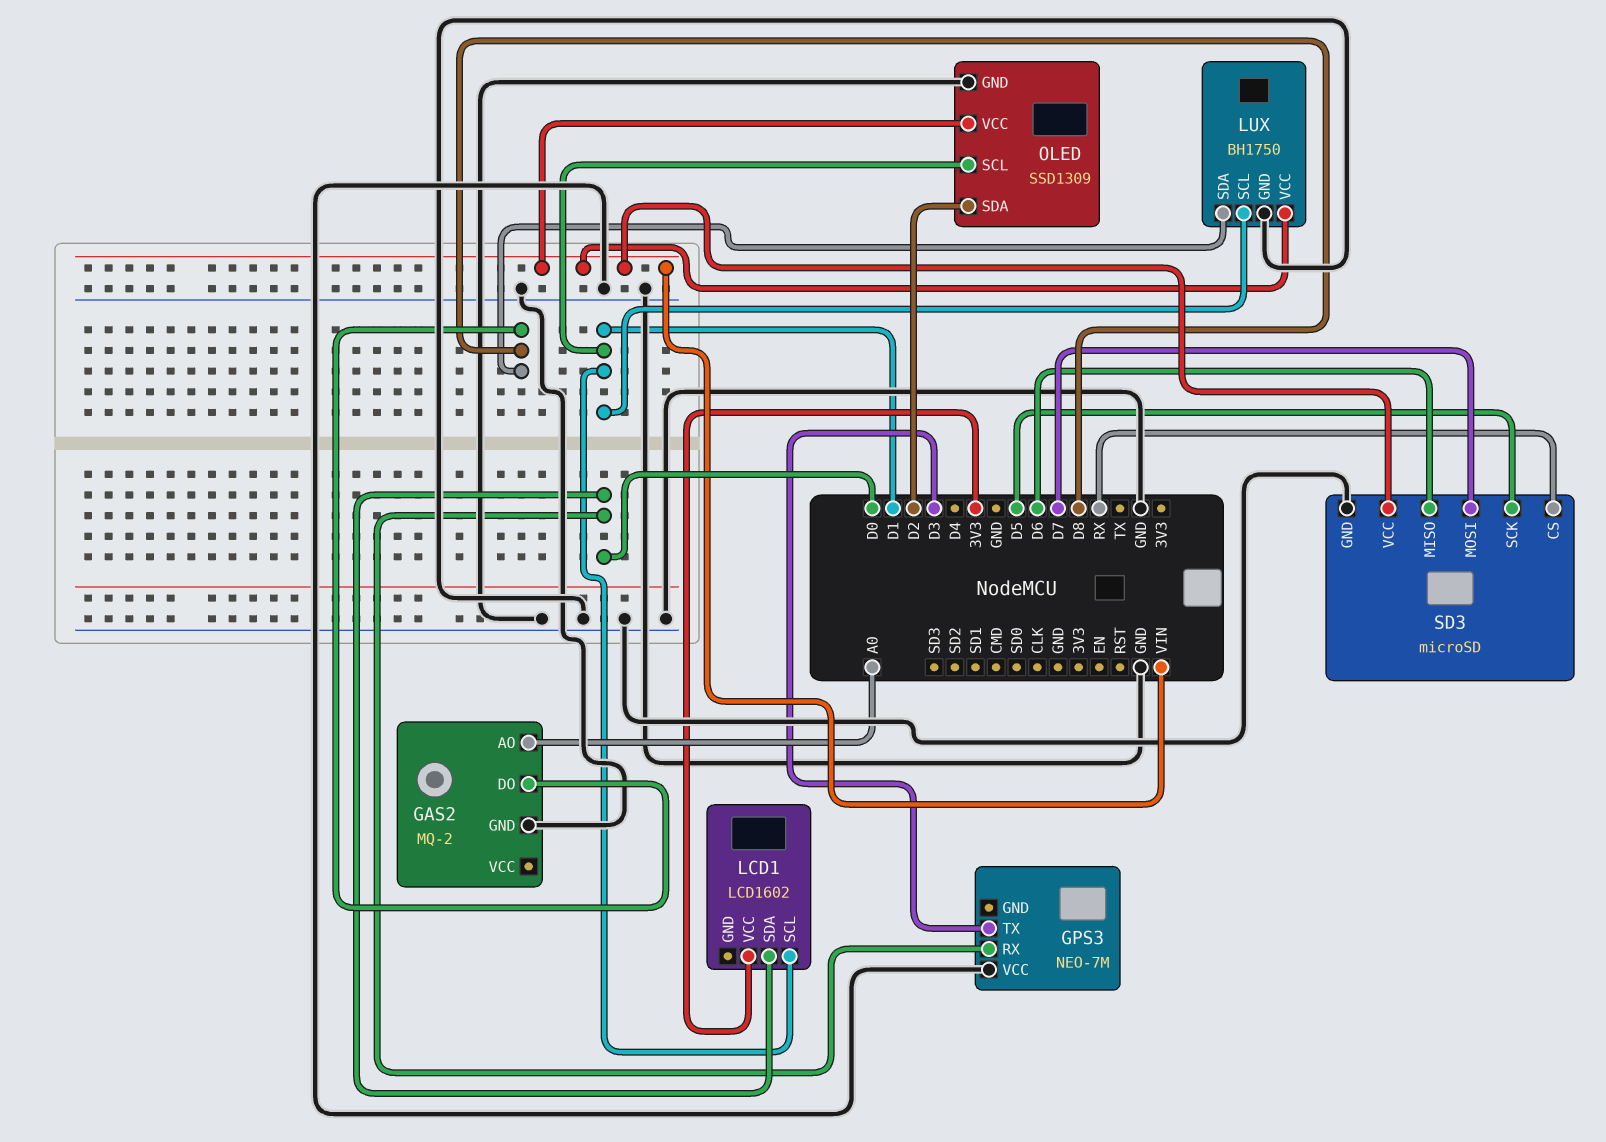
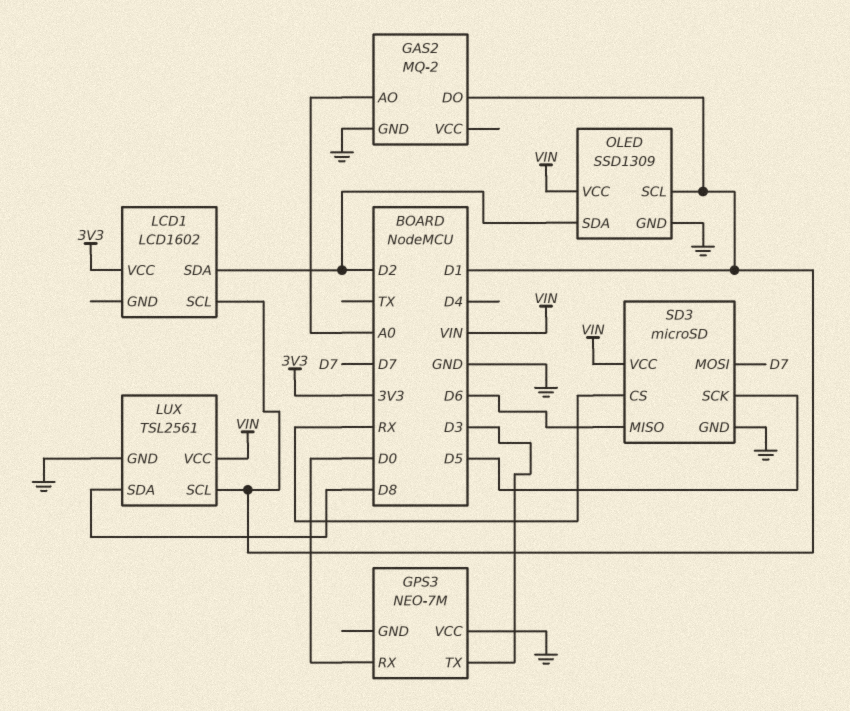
GAS2 pin DO: D8 -> D1
LCD1 pin SDA: D0 -> D2
LUX: BH1750 -> TSL2561

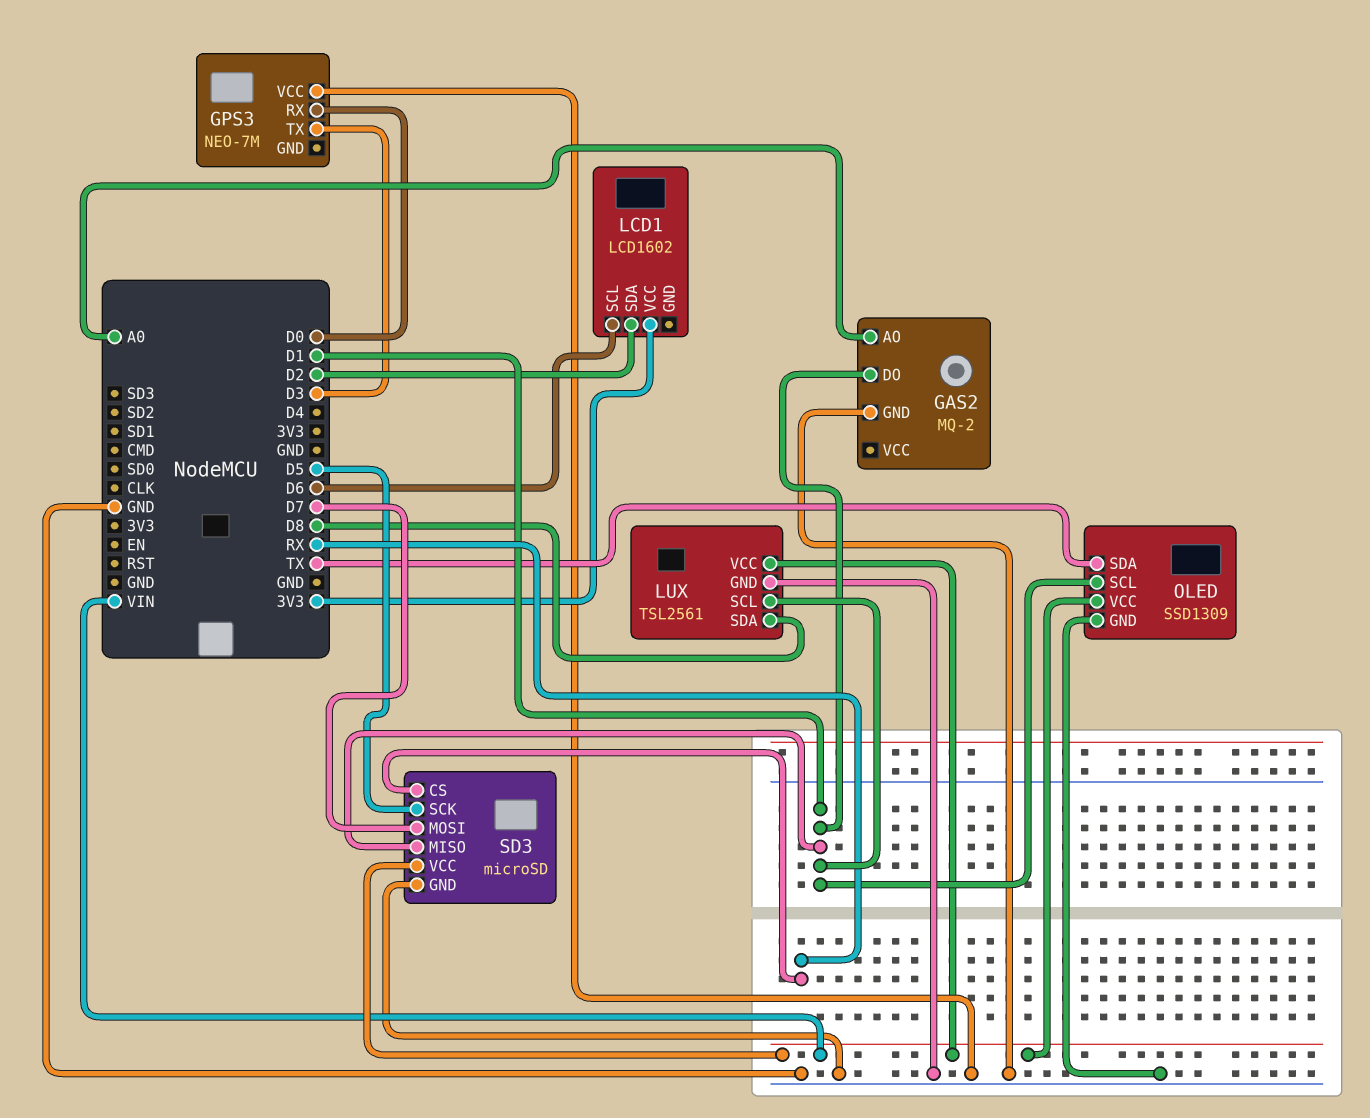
LCD1 pin SCL: D1 -> D6
OLED pin SDA: D2 -> TX
SD3 pin MISO: D6 -> D1

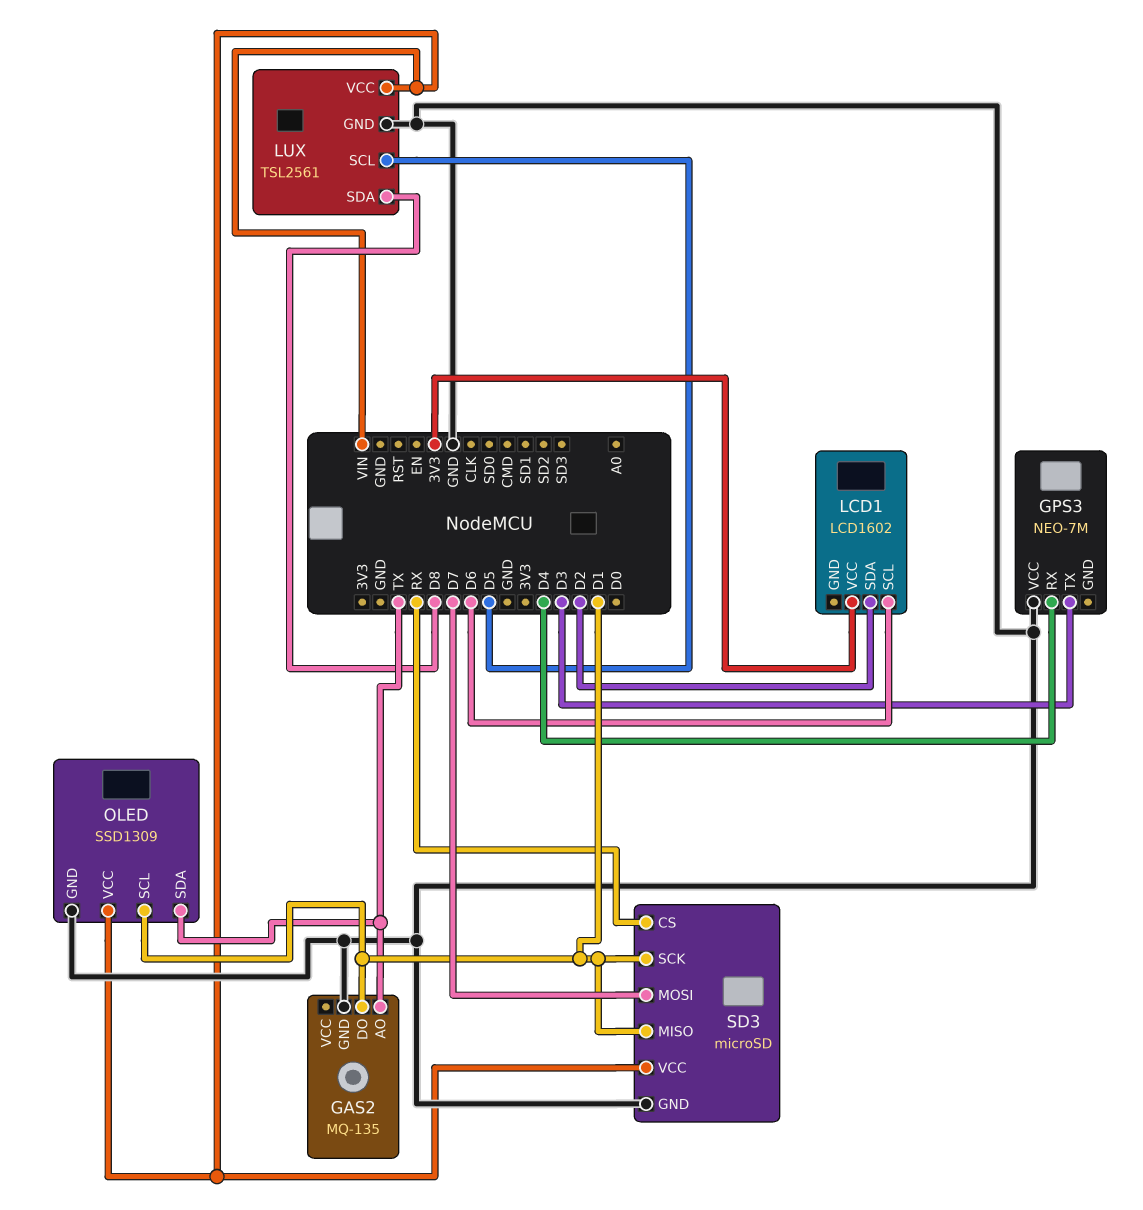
GAS2: MQ-2 -> MQ-135
GAS2 pin AO: A0 -> TX
GPS3 pin RX: D0 -> D4
LUX pin SCL: D1 -> D5
SD3 pin SCK: D5 -> D1

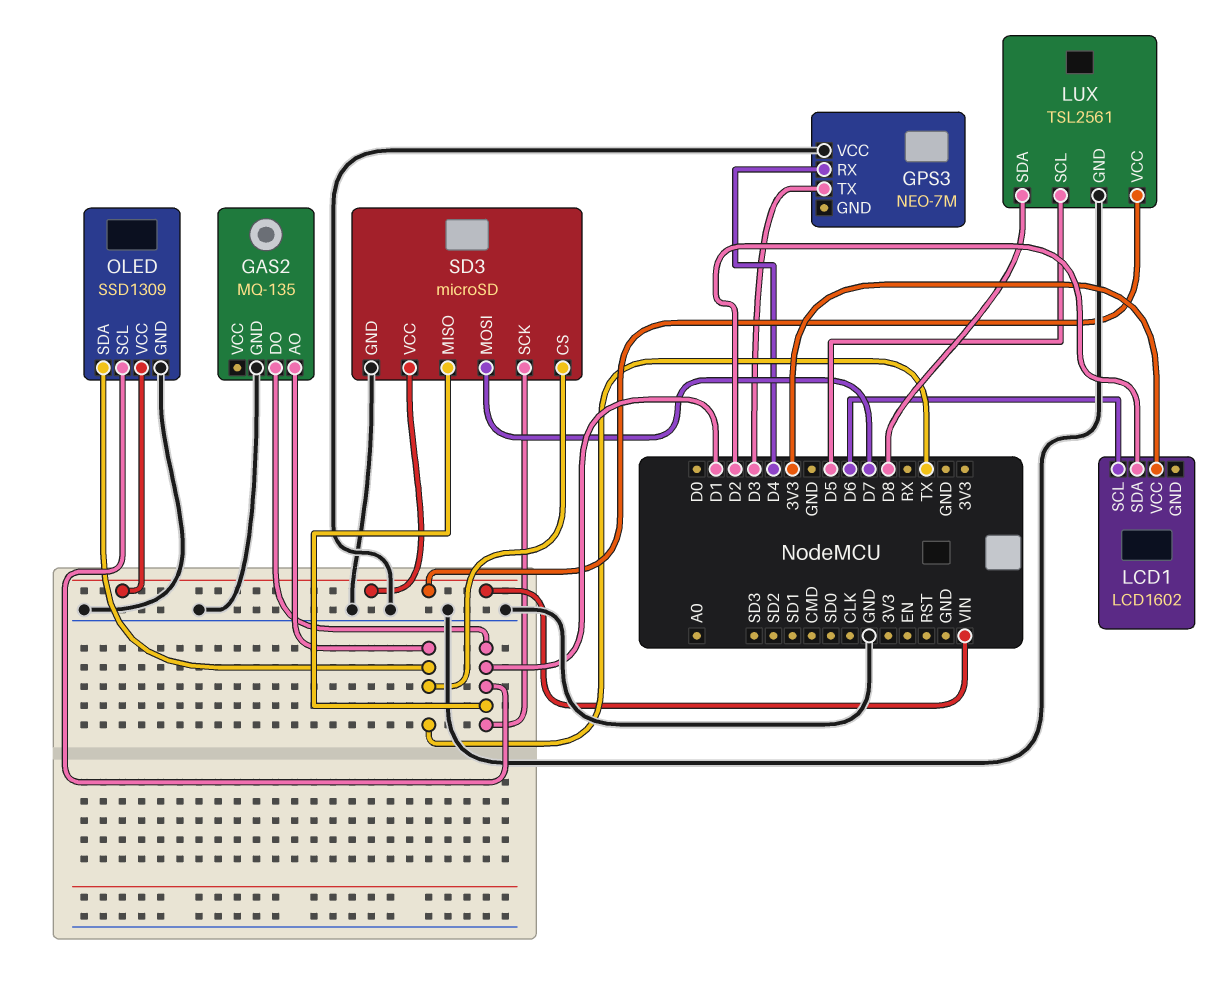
SD3 pin CS: RX -> TX

